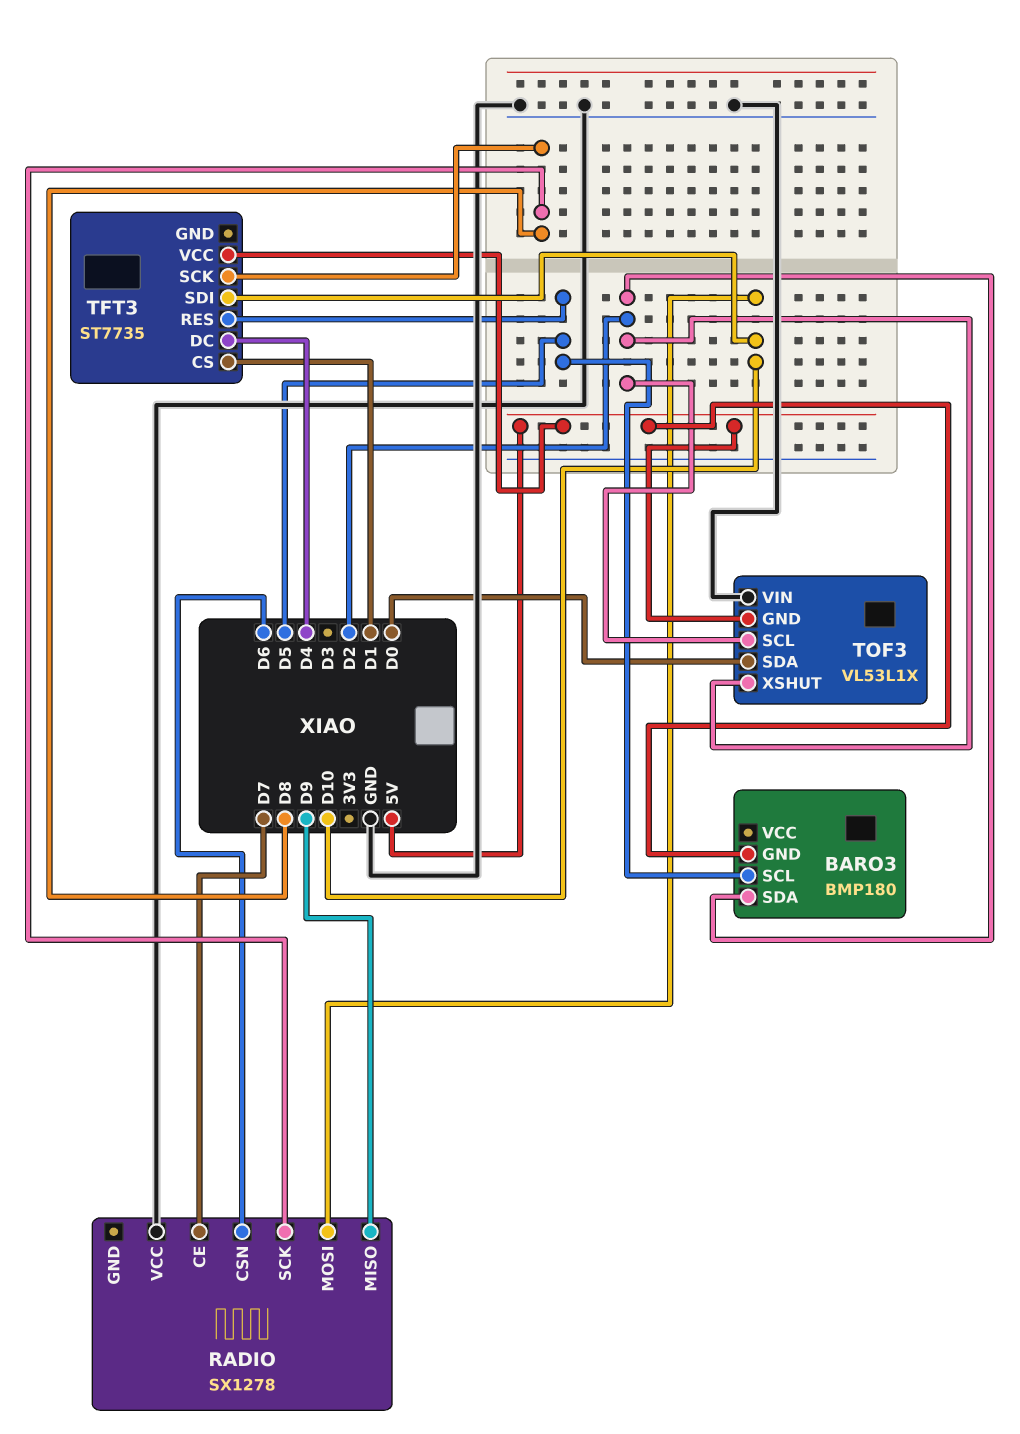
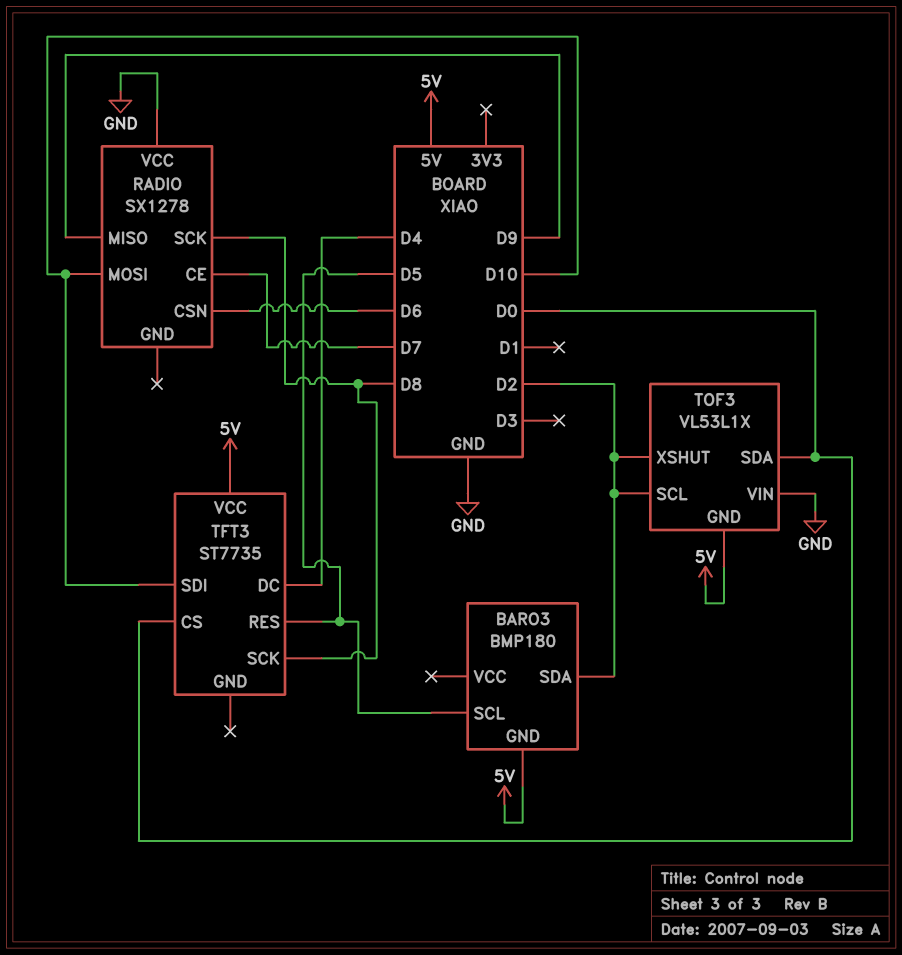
TFT3 pin CS: D1 -> D0

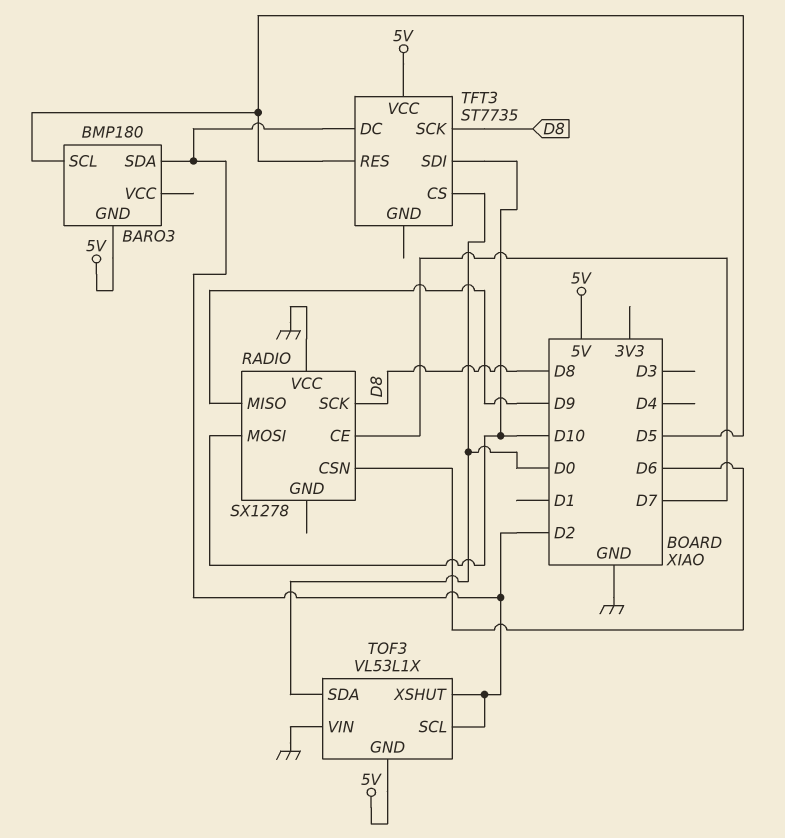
TFT3 pin DC: D4 -> D2

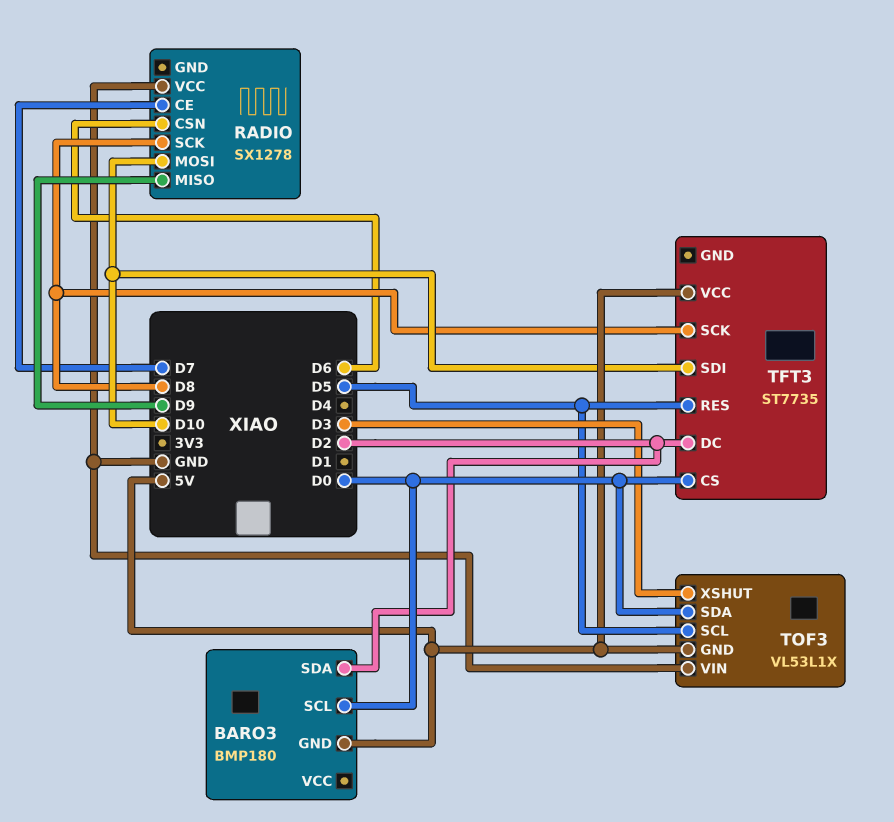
BARO3 pin SCL: D5 -> D0
TOF3 pin SCL: D2 -> D5
TOF3 pin XSHUT: D2 -> D3

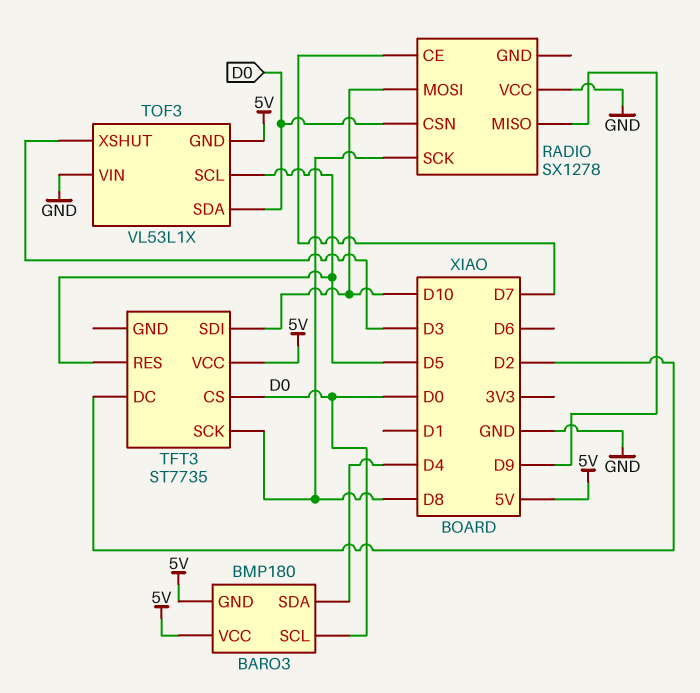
BARO3 pin SDA: D2 -> D4
BARO3 pin VCC: none -> 5V
RADIO pin CSN: D6 -> D0

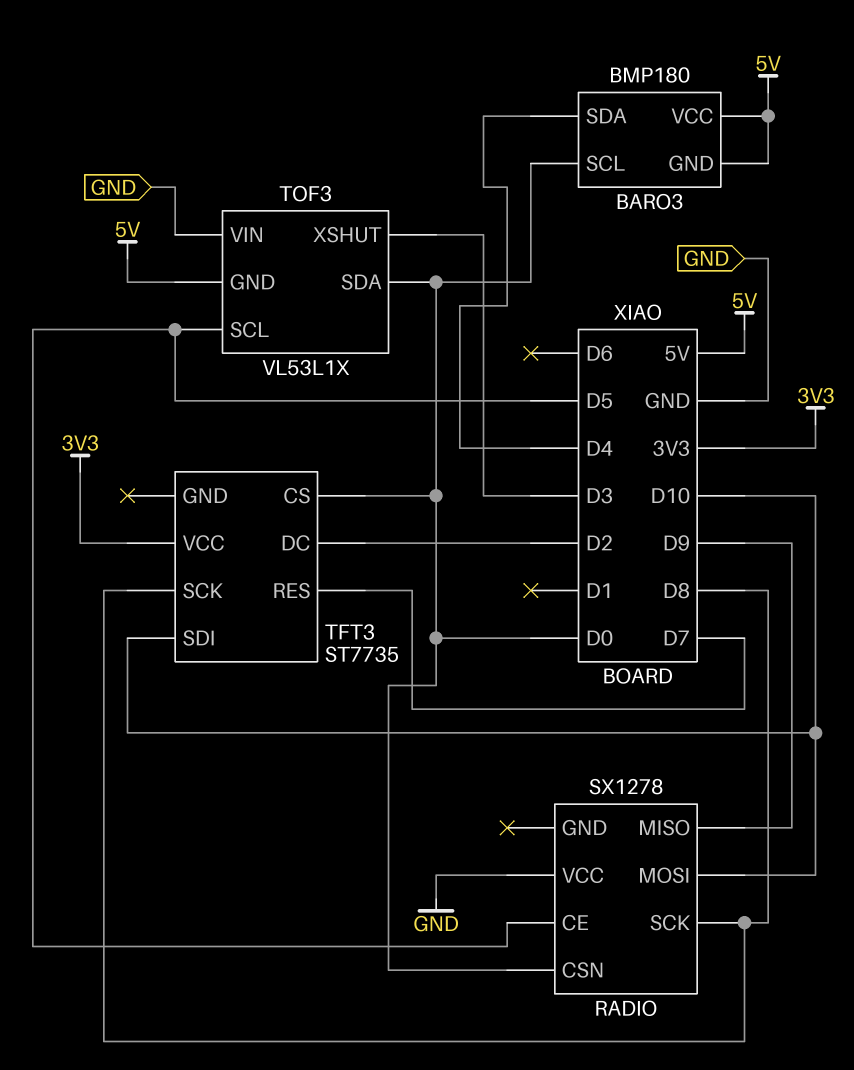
RADIO pin CE: D7 -> D5
TFT3 pin RES: D5 -> D7
TFT3 pin VCC: 5V -> 3V3

